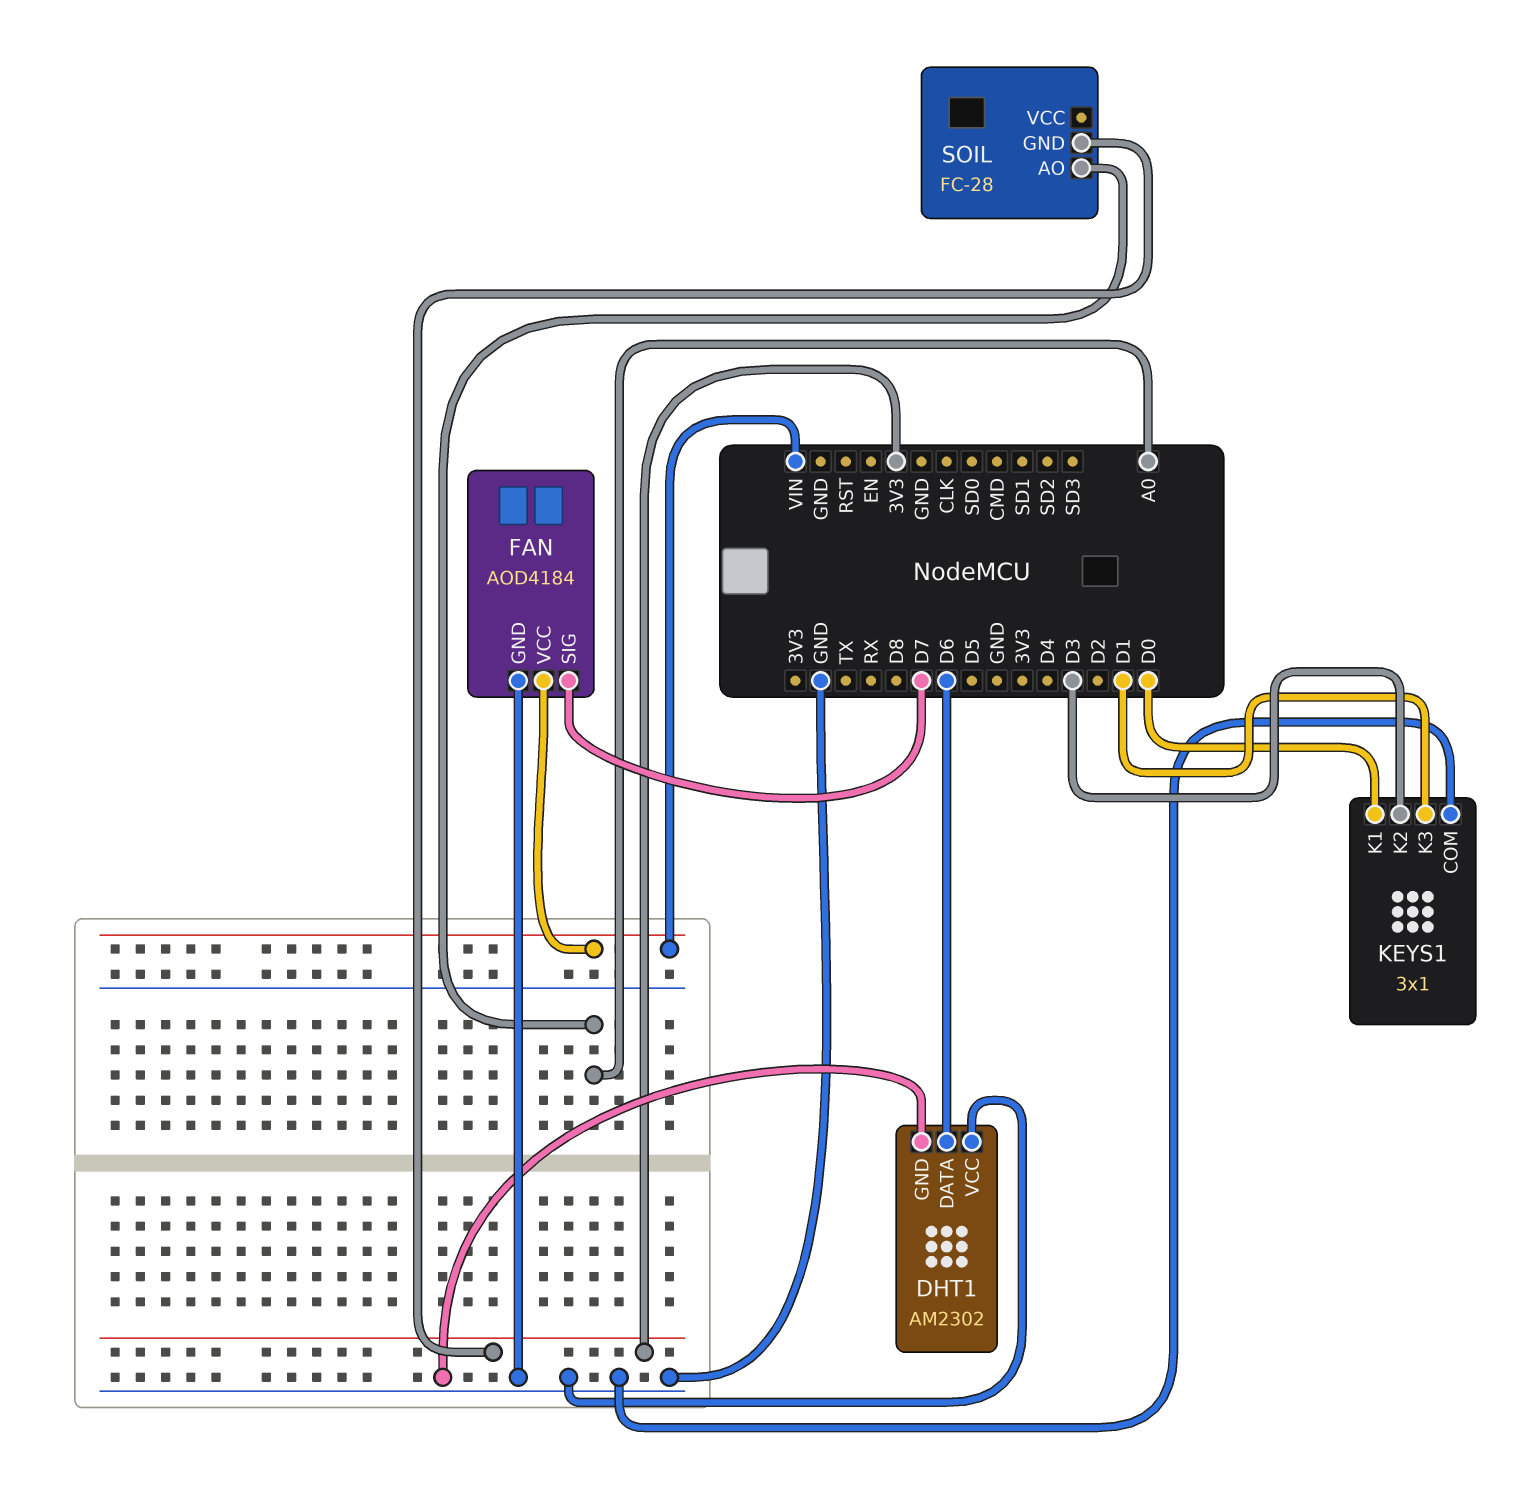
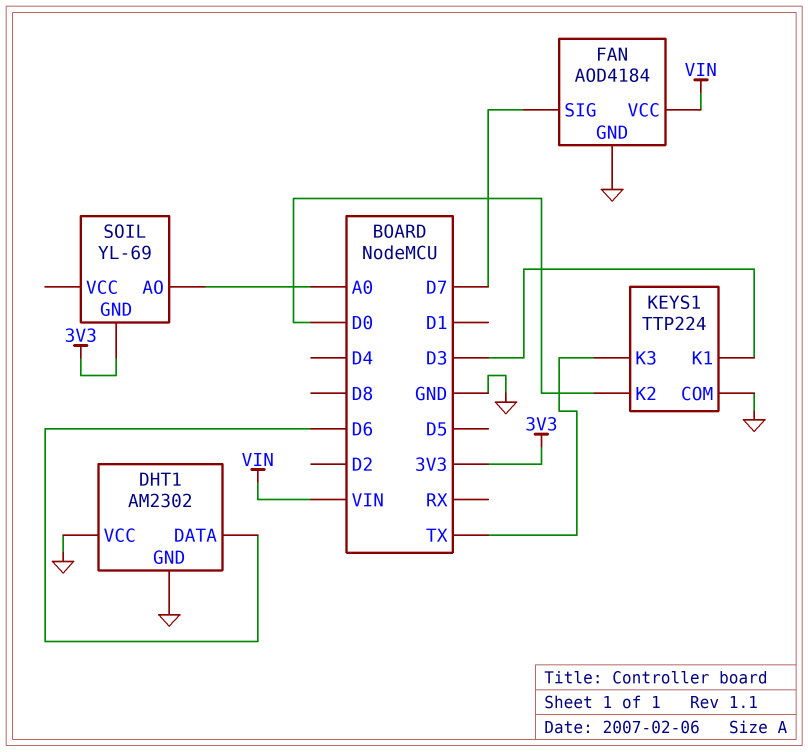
KEYS1: 3x1 -> TTP224
KEYS1 pin K1: D0 -> D3
KEYS1 pin K2: D3 -> D0
KEYS1 pin K3: D1 -> TX
SOIL: FC-28 -> YL-69

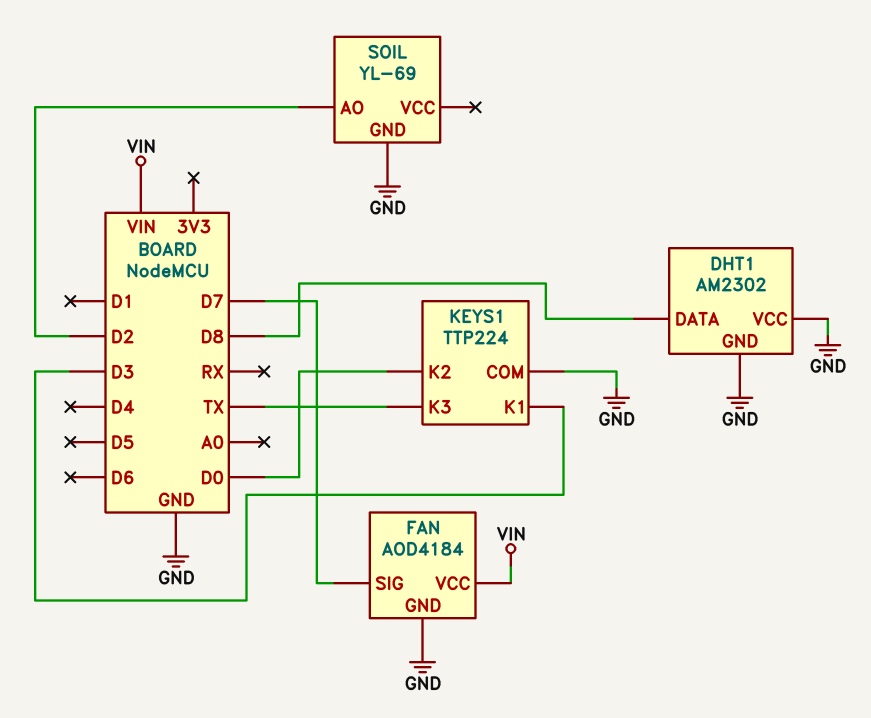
DHT1 pin DATA: D6 -> D8
SOIL pin AO: A0 -> D2
SOIL pin GND: 3V3 -> GND

